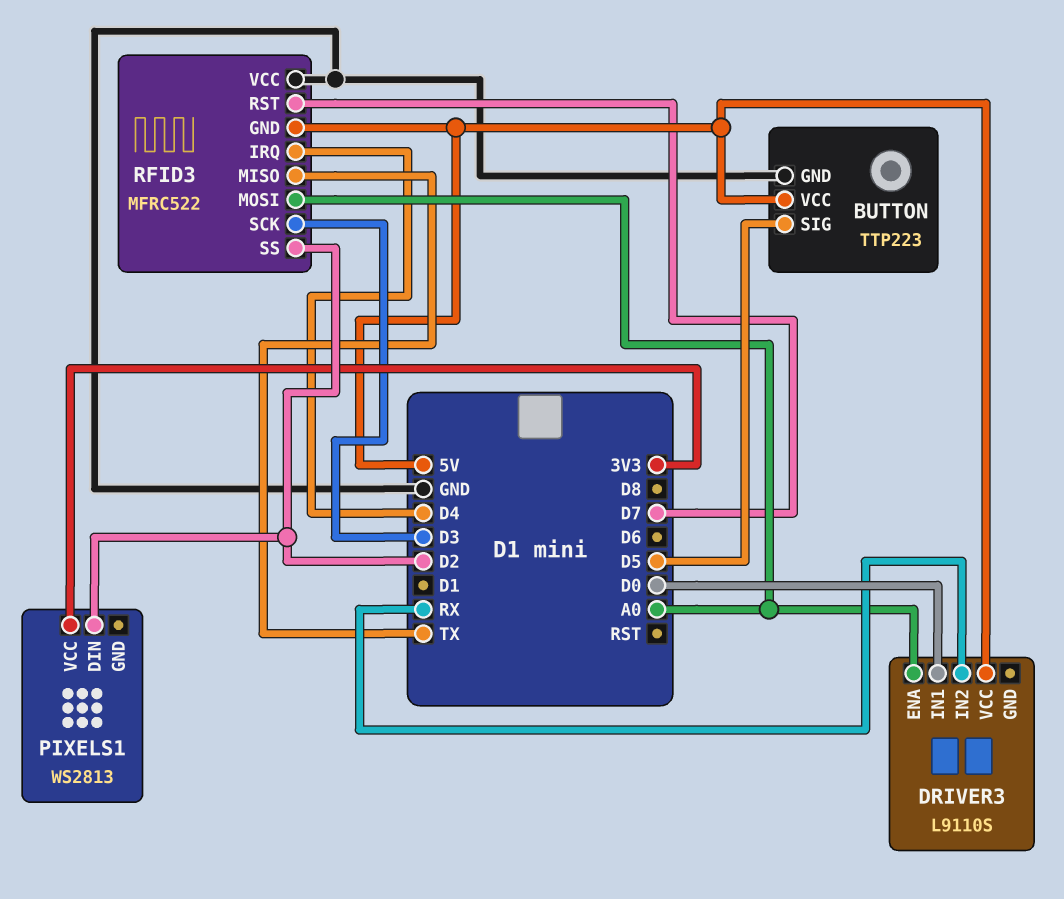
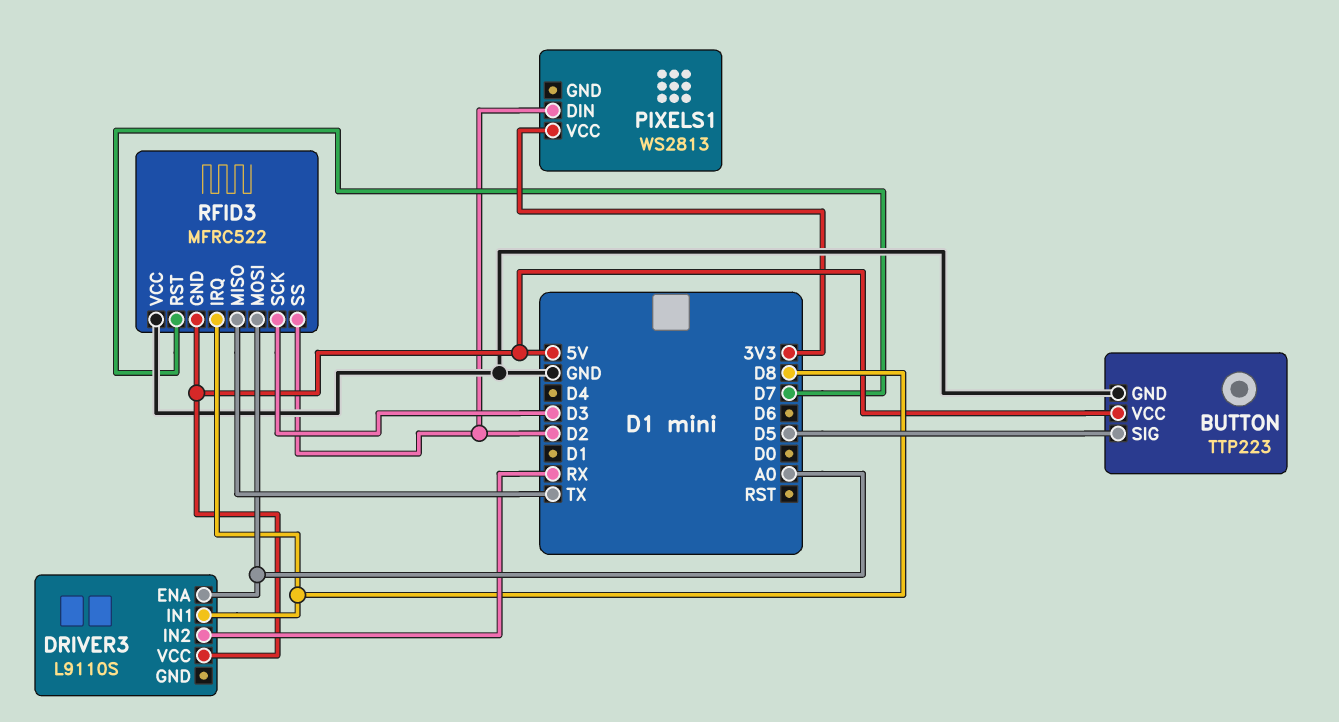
DRIVER3 pin IN1: D0 -> D8
RFID3 pin IRQ: D4 -> D8

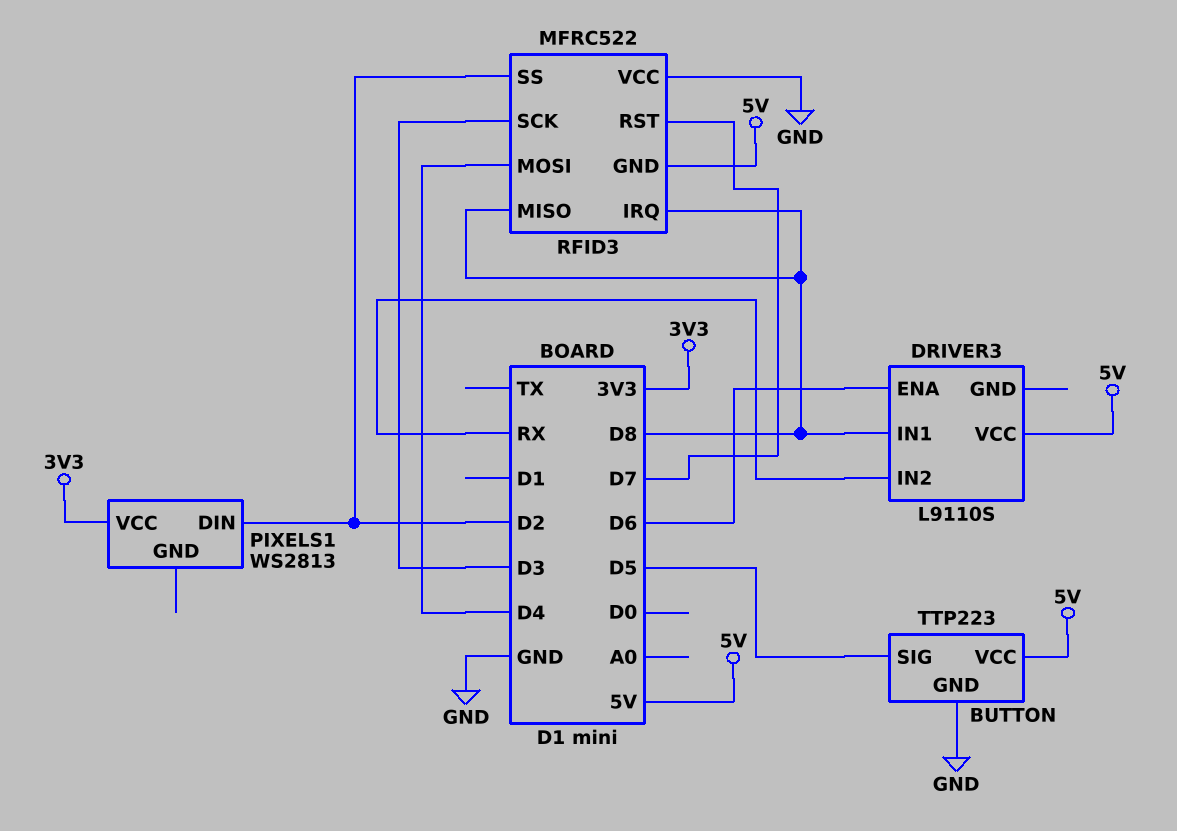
DRIVER3 pin ENA: A0 -> D6
RFID3 pin MISO: TX -> D8
RFID3 pin MOSI: A0 -> D4

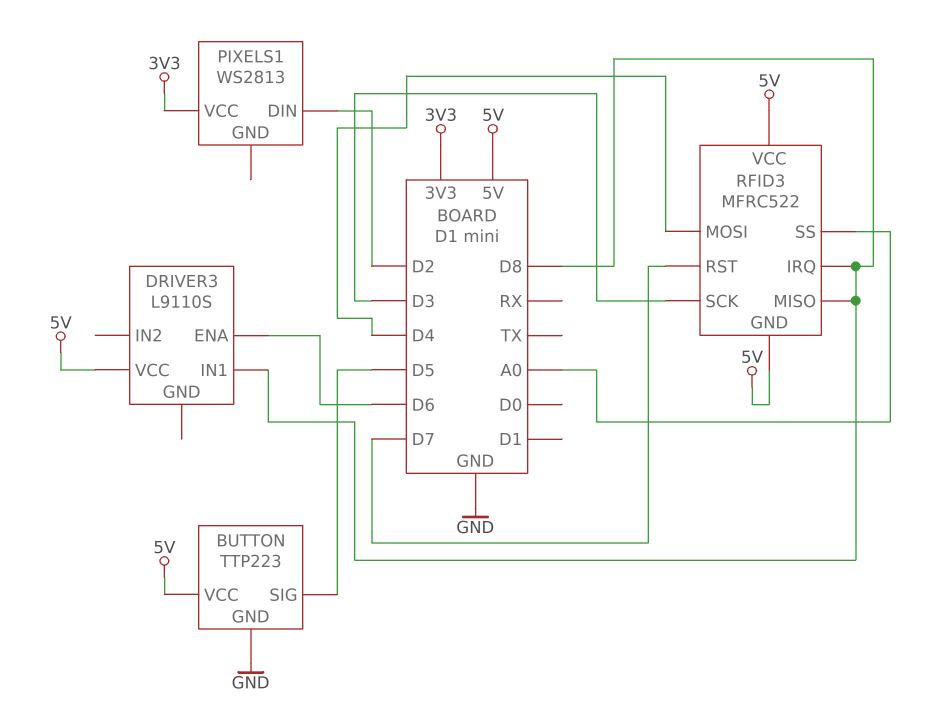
DRIVER3 pin IN2: RX -> none
RFID3 pin SS: D2 -> A0
RFID3 pin VCC: GND -> 5V

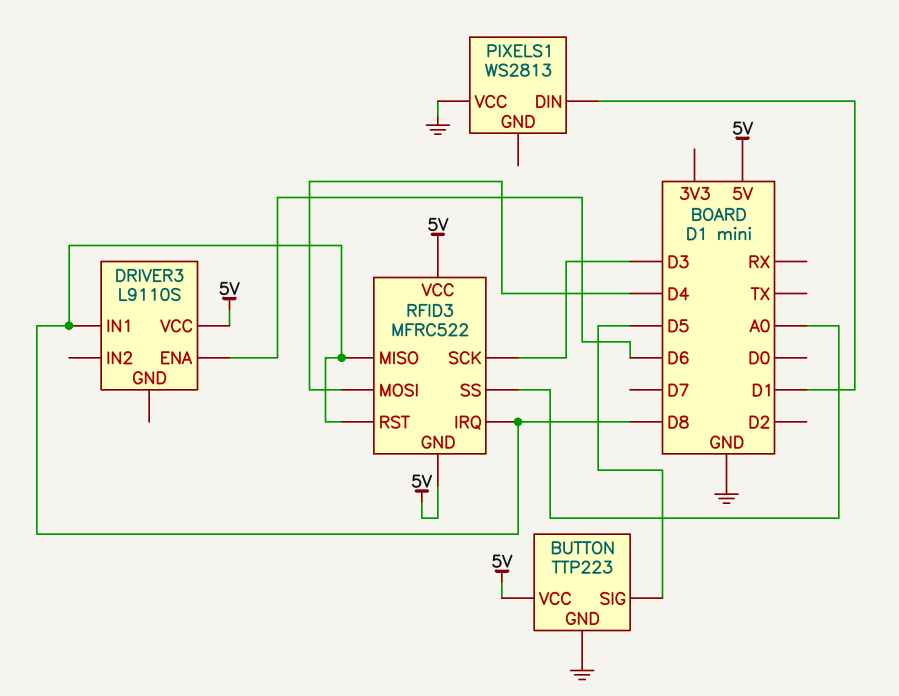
PIXELS1 pin DIN: D2 -> D1
PIXELS1 pin VCC: 3V3 -> GND
RFID3 pin RST: D7 -> D8

